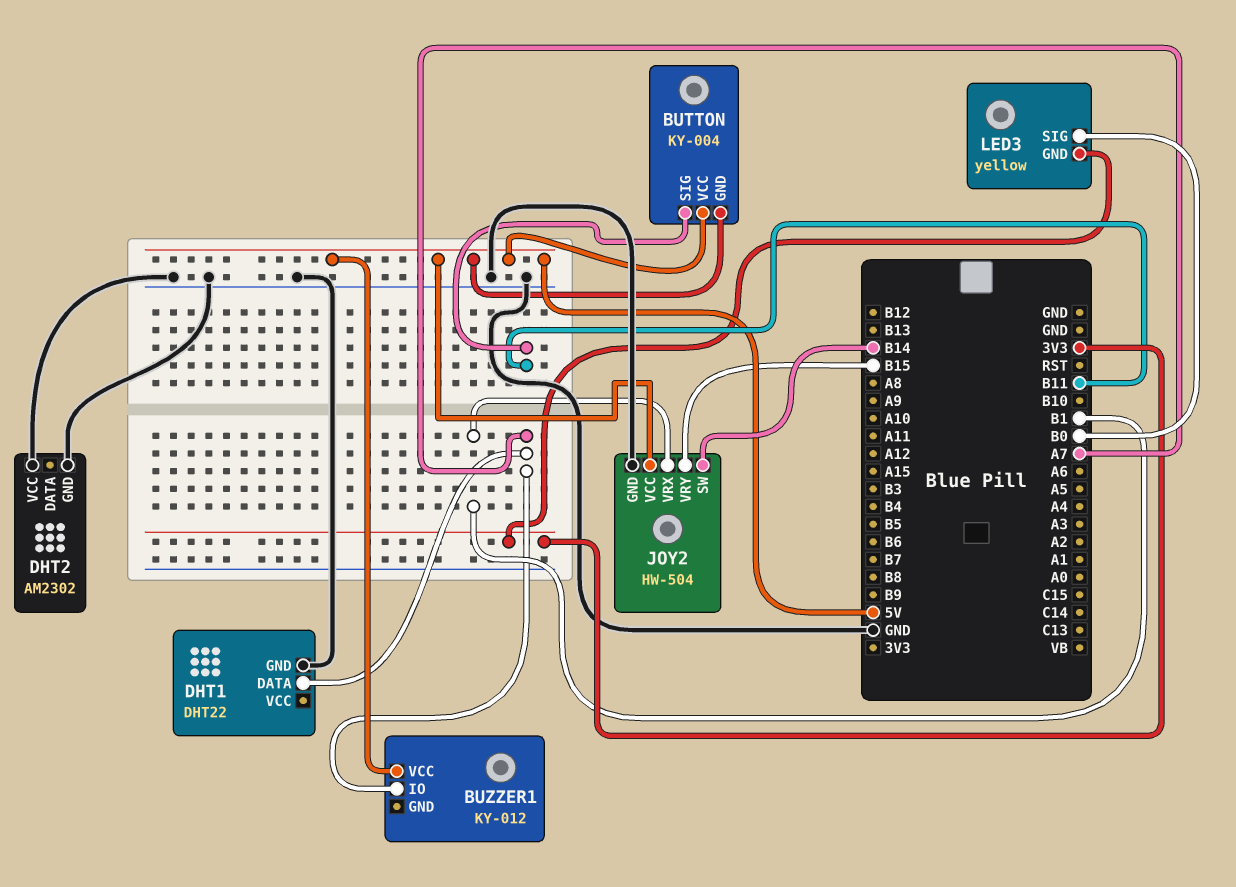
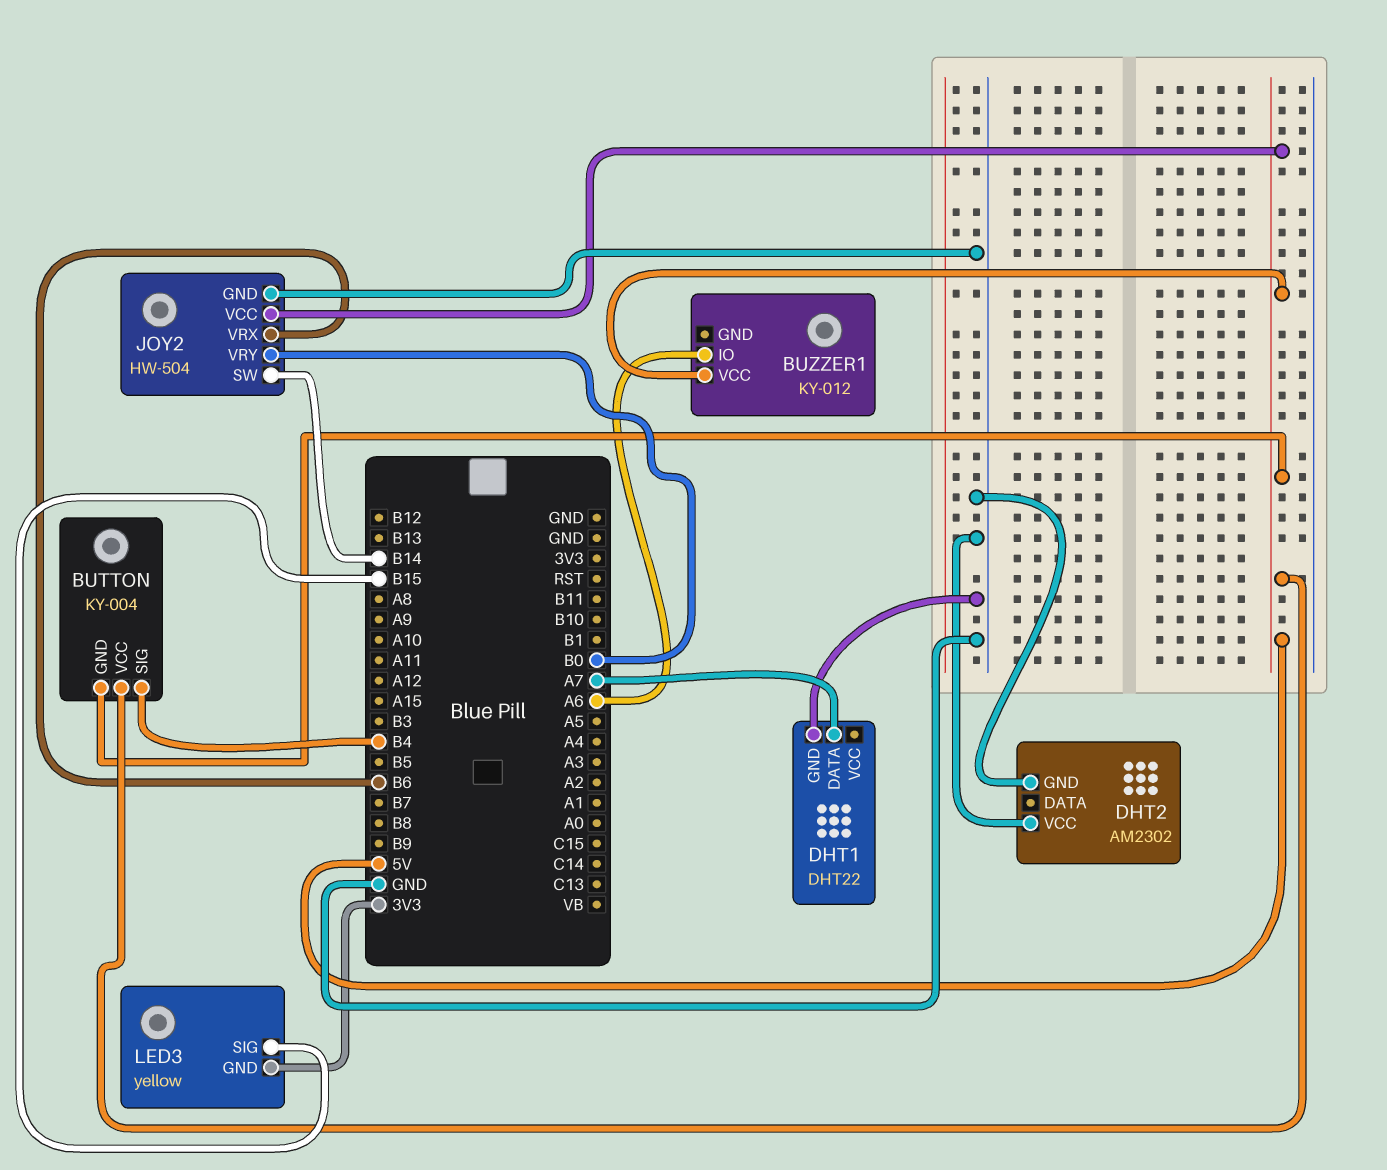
BUTTON pin SIG: B11 -> B4
BUZZER1 pin IO: A7 -> A6
JOY2 pin VRX: B1 -> B6
JOY2 pin VRY: B15 -> B0
LED3 pin SIG: B0 -> B15

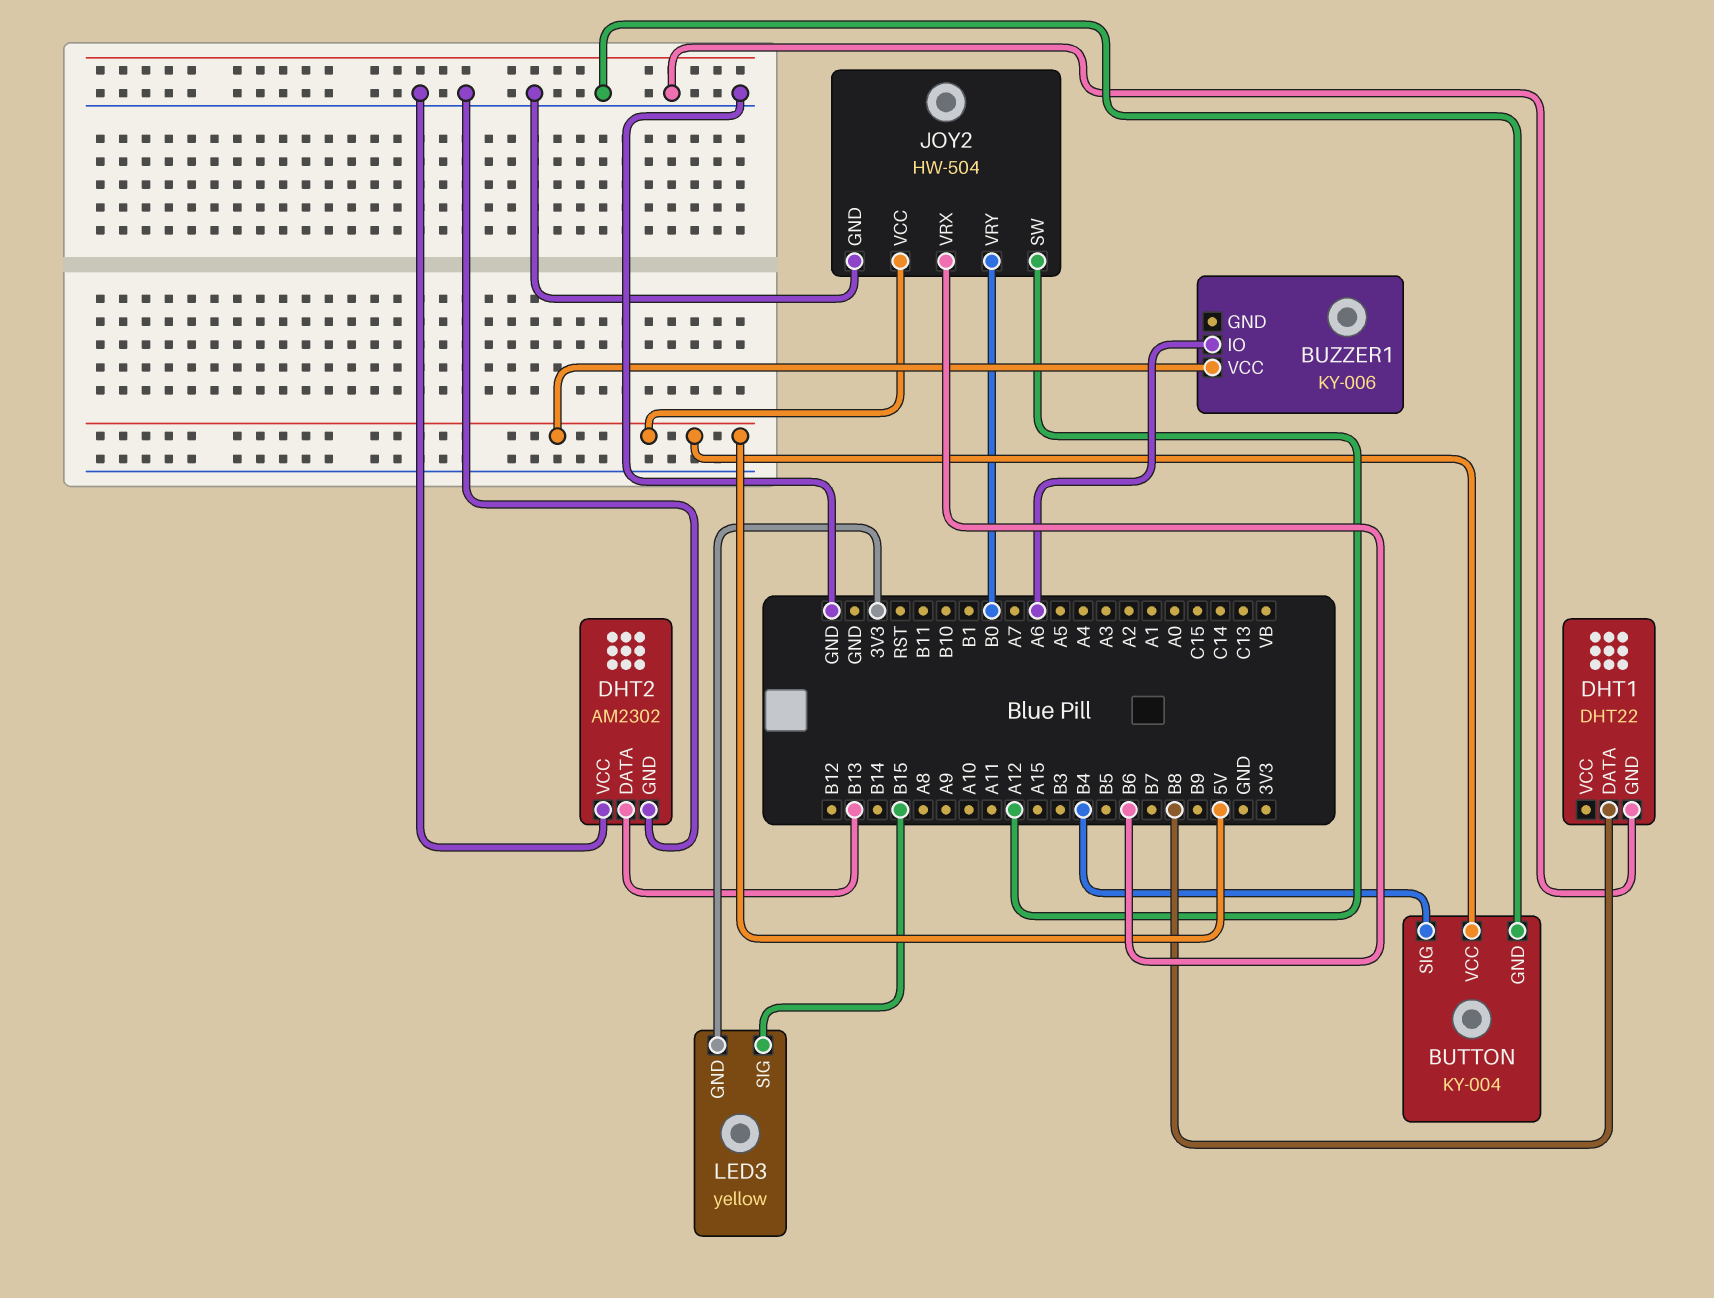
BUTTON pin GND: 5V -> GND
BUZZER1: KY-012 -> KY-006
DHT1 pin DATA: A7 -> B8
DHT2 pin DATA: none -> B13
JOY2 pin SW: B14 -> A12

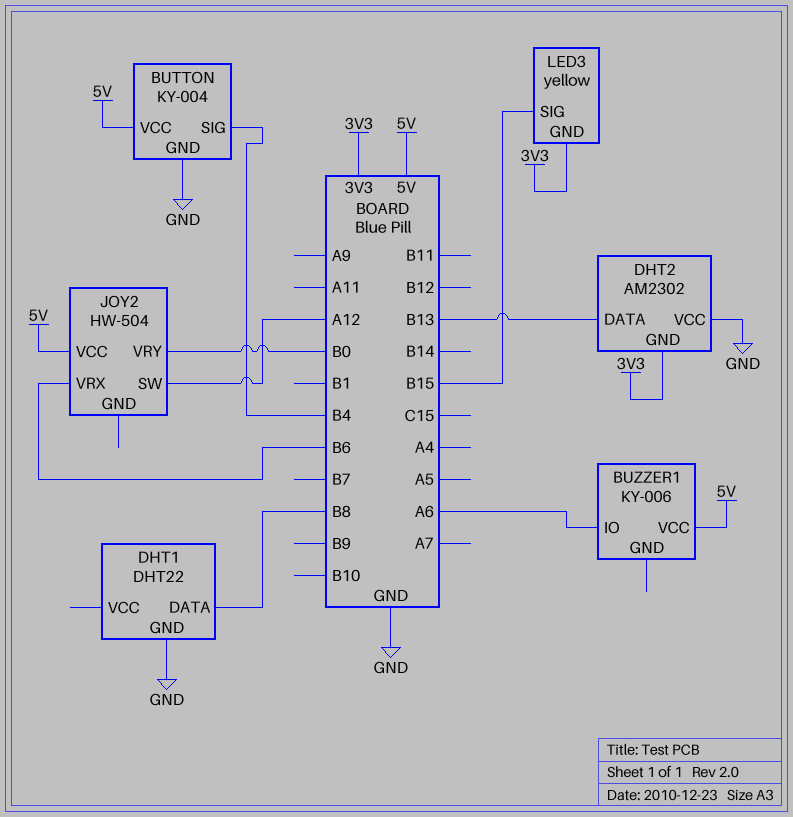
DHT2 pin GND: GND -> 3V3
JOY2 pin GND: GND -> none

